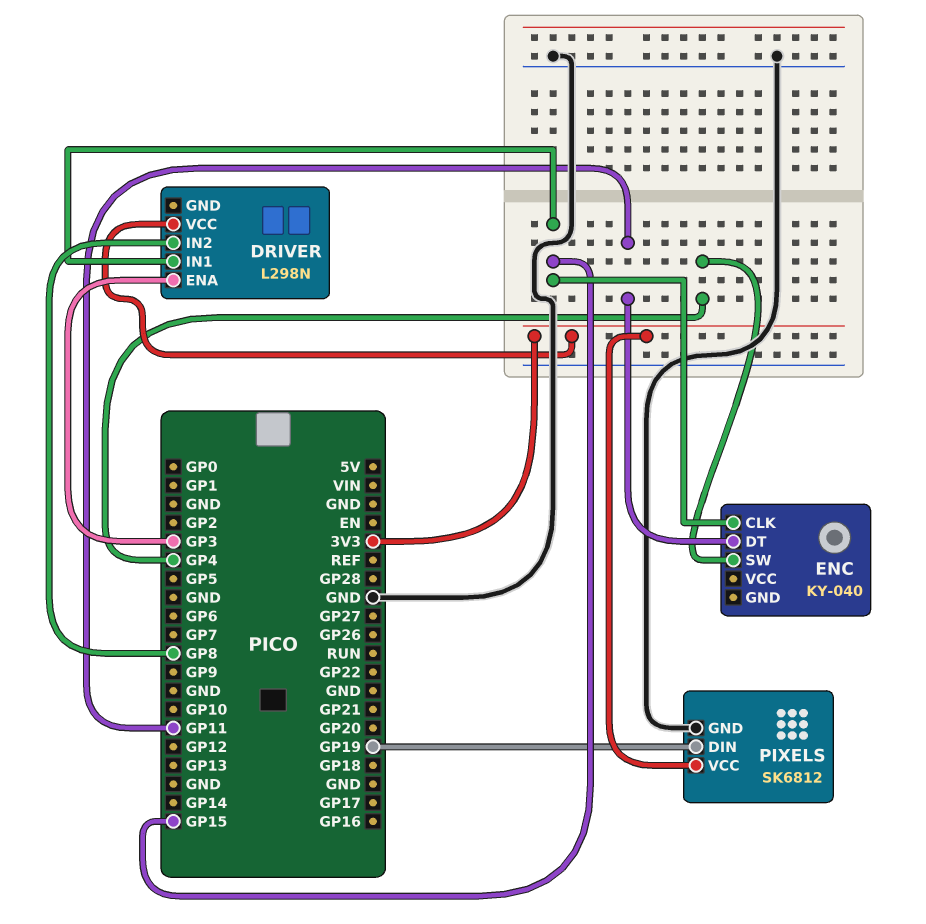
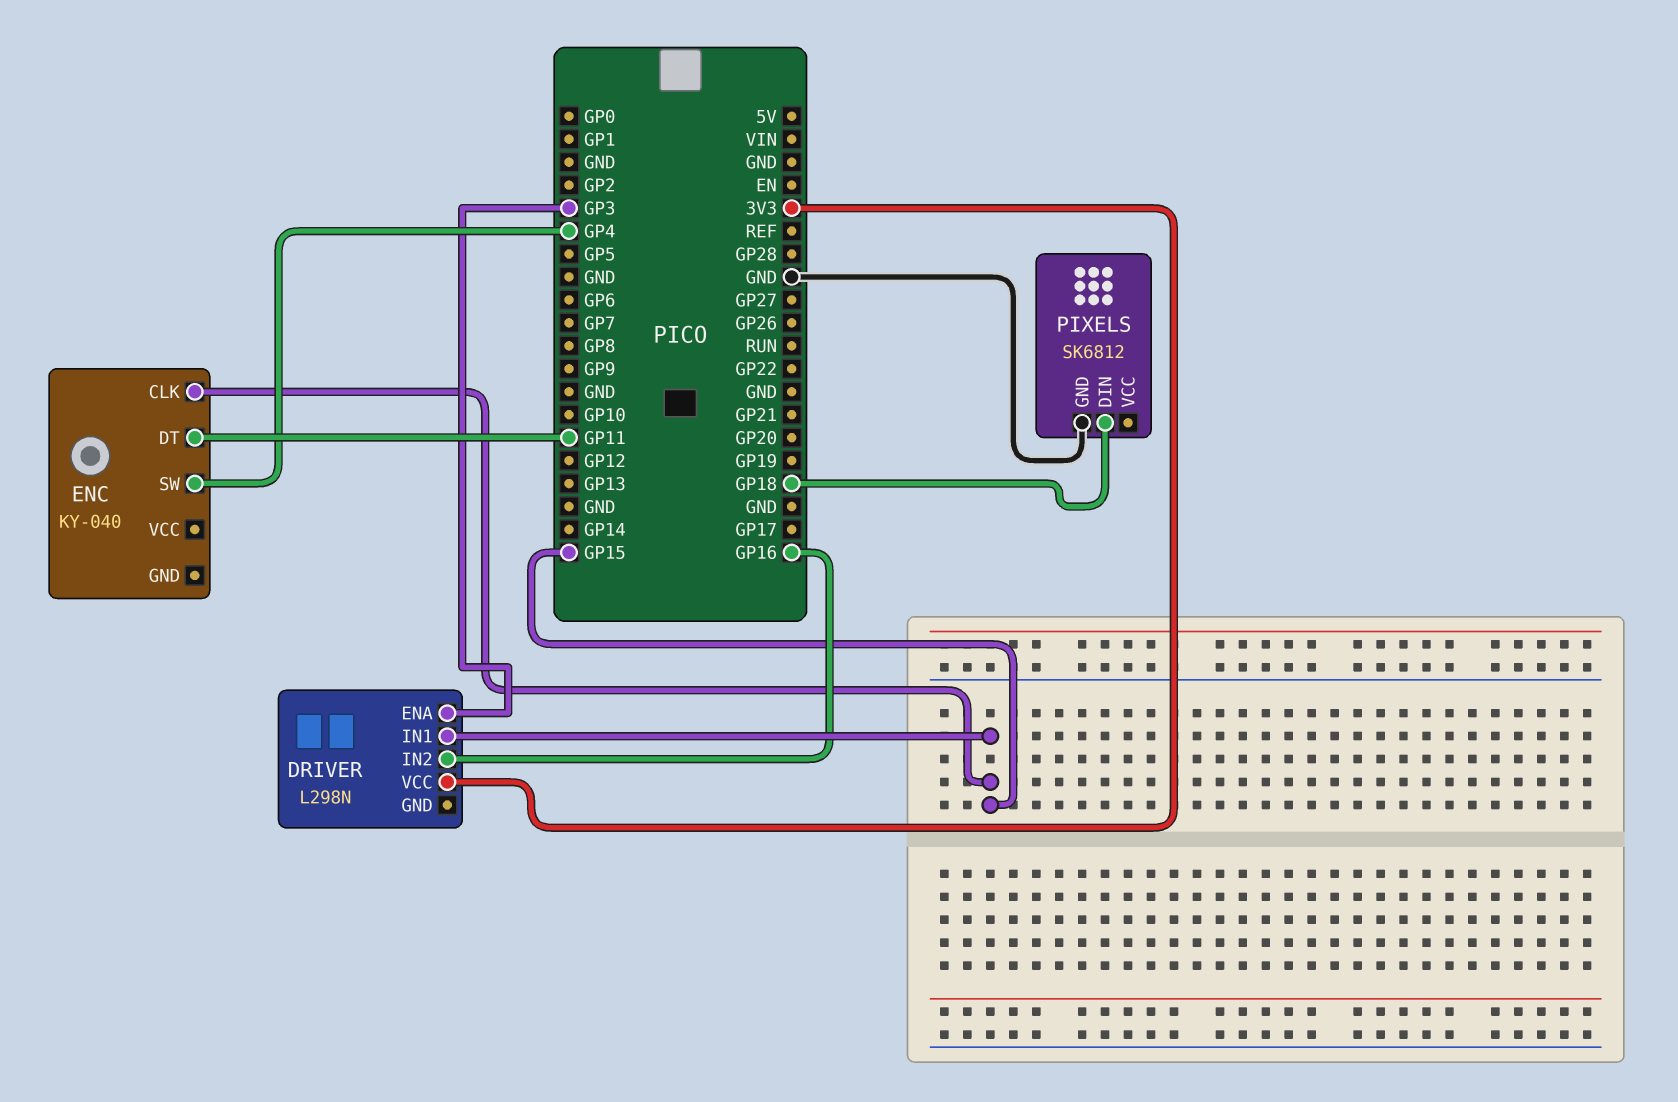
DRIVER pin IN2: GP8 -> GP16
PIXELS pin DIN: GP19 -> GP18
PIXELS pin VCC: 3V3 -> none

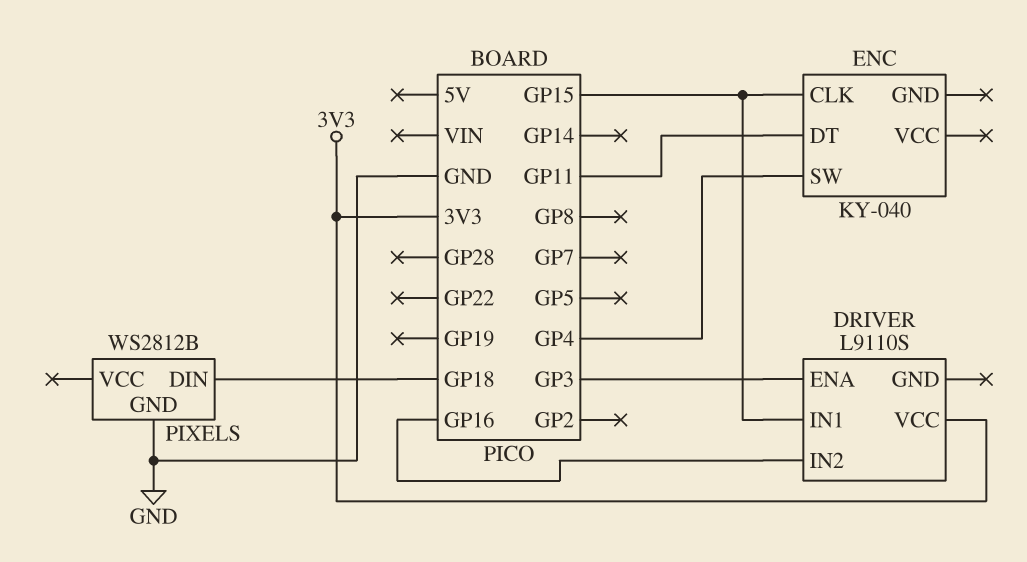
DRIVER: L298N -> L9110S
PIXELS: SK6812 -> WS2812B

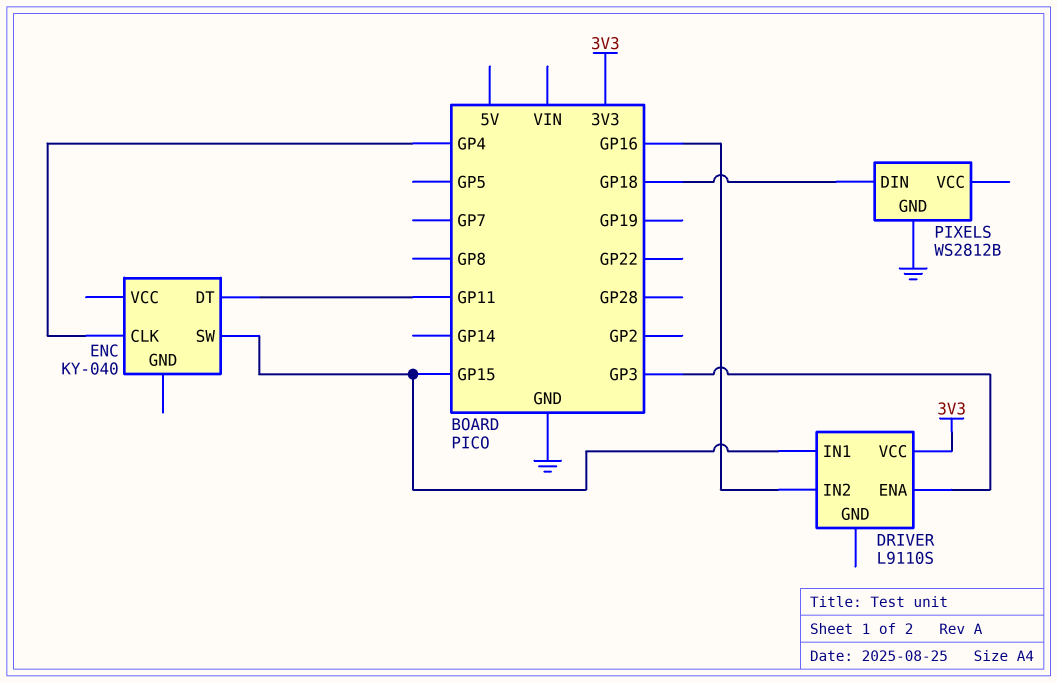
ENC pin CLK: GP15 -> GP4
ENC pin SW: GP4 -> GP15

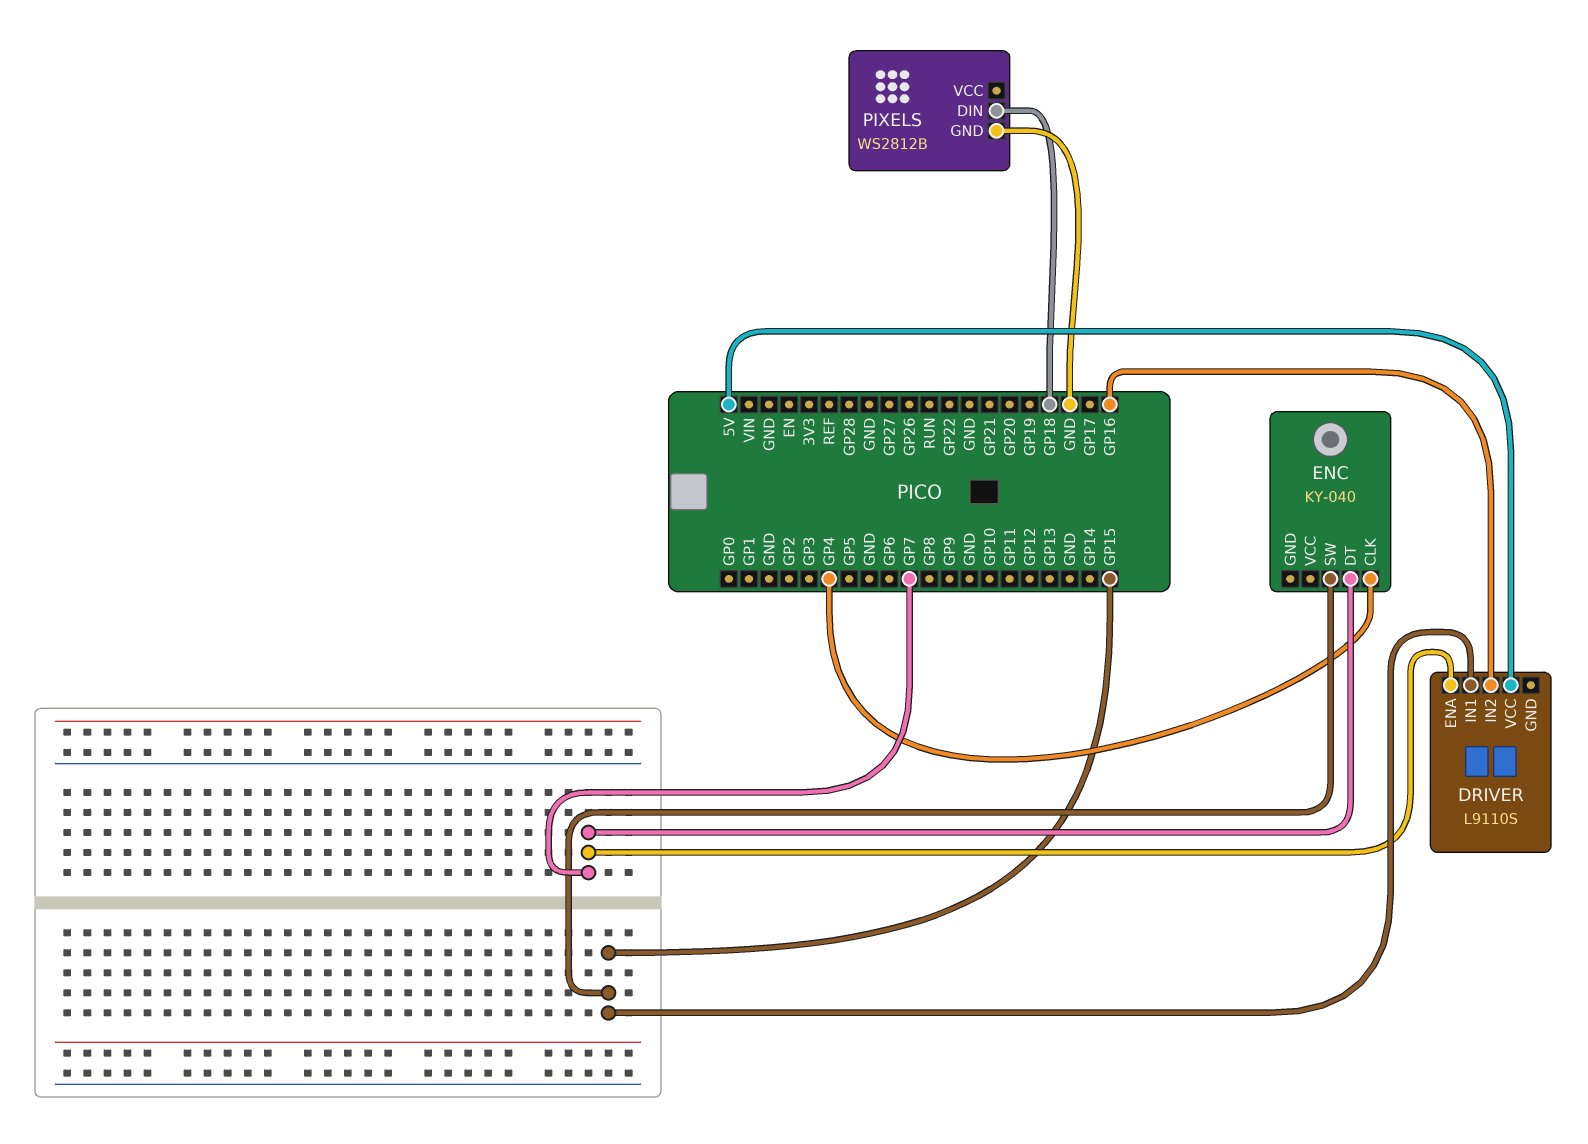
DRIVER pin ENA: GP3 -> GP7
DRIVER pin VCC: 3V3 -> 5V
ENC pin DT: GP11 -> GP7

